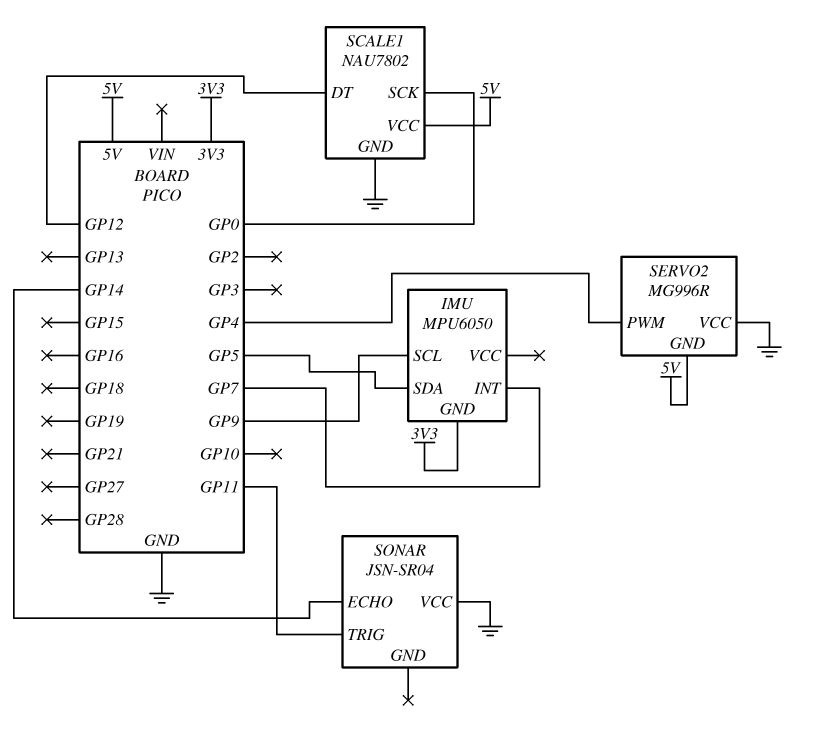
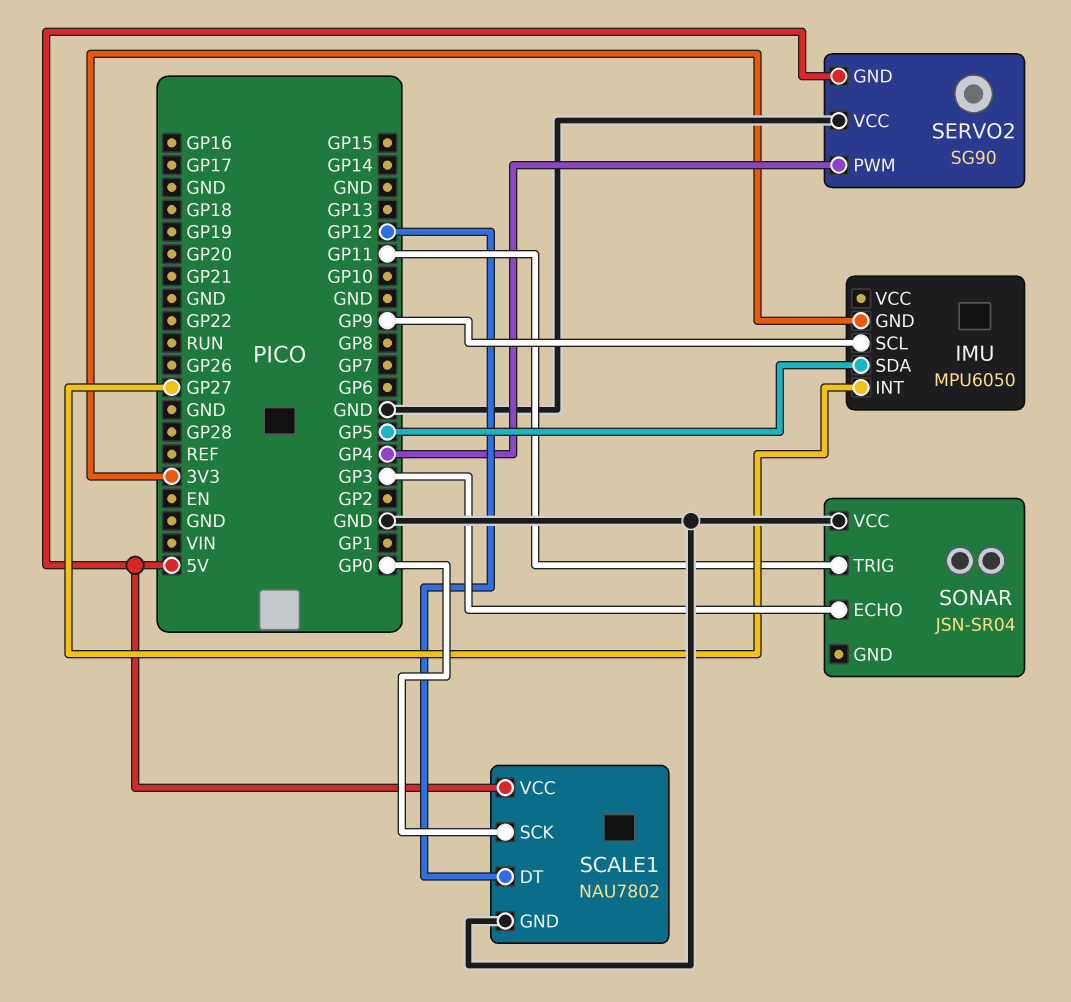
IMU pin INT: GP7 -> GP27
SERVO2: MG996R -> SG90
SONAR pin ECHO: GP14 -> GP3

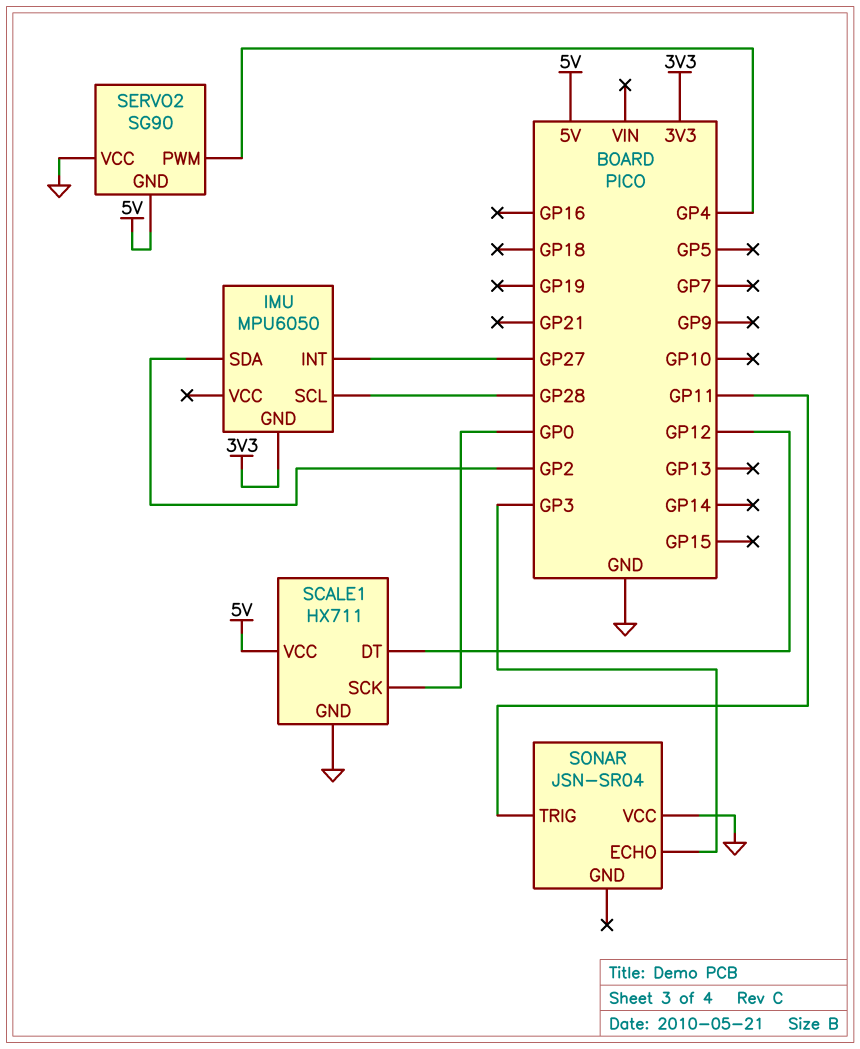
IMU pin SCL: GP9 -> GP28
IMU pin SDA: GP5 -> GP2
SCALE1: NAU7802 -> HX711

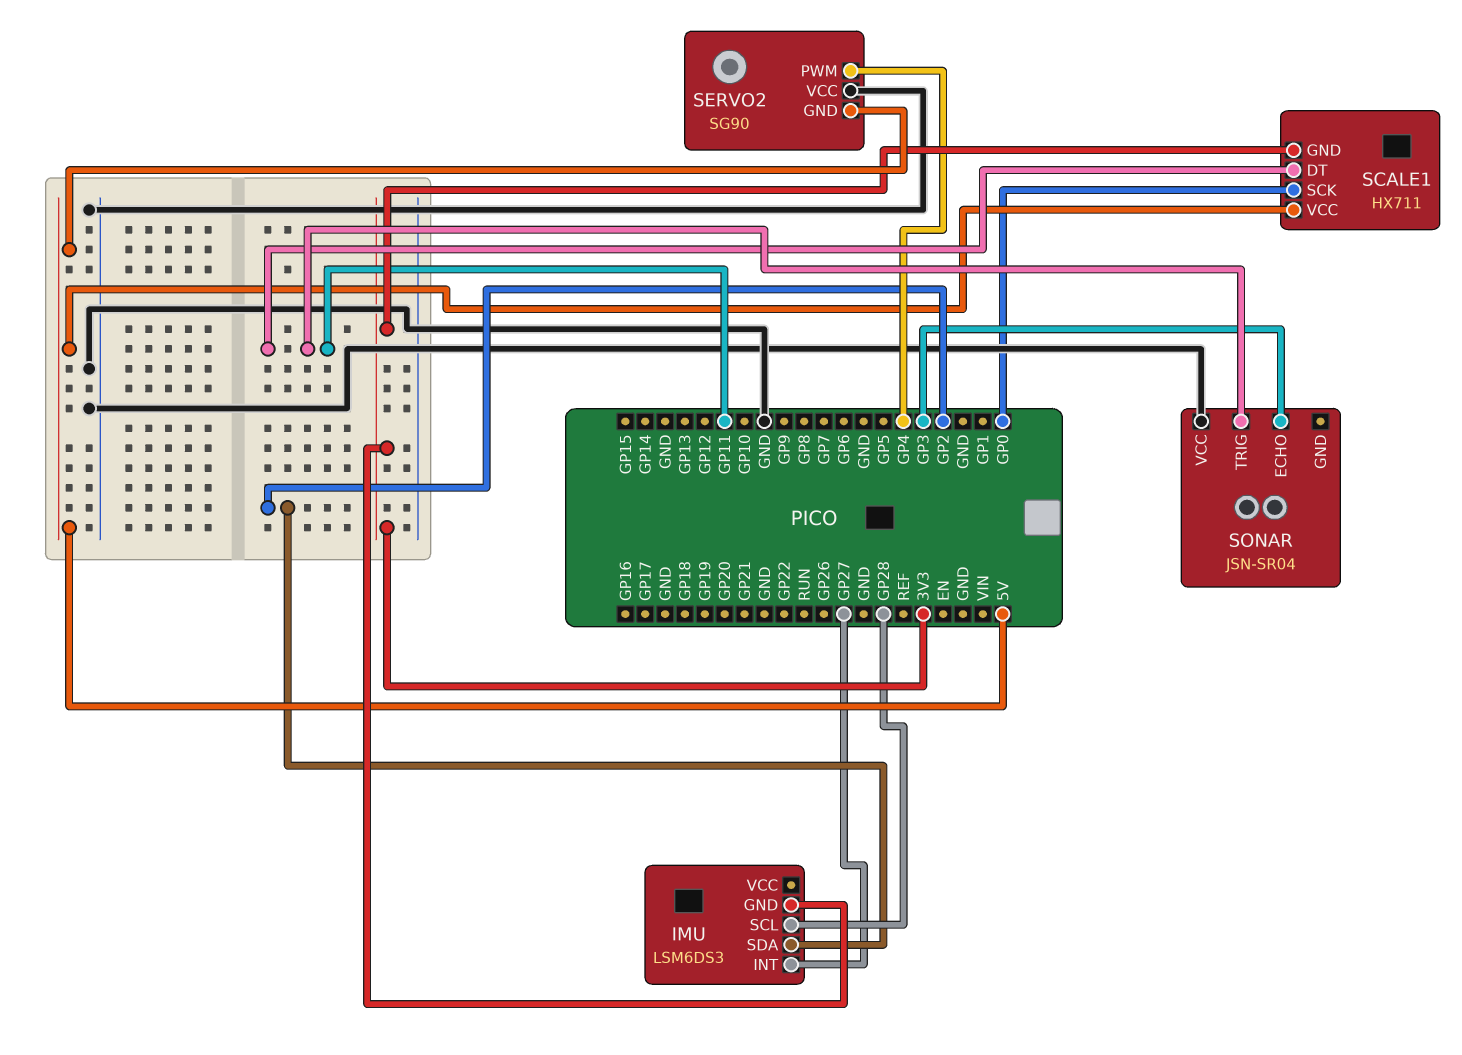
IMU: MPU6050 -> LSM6DS3
SCALE1 pin DT: GP12 -> GP11
SCALE1 pin GND: GND -> 3V3

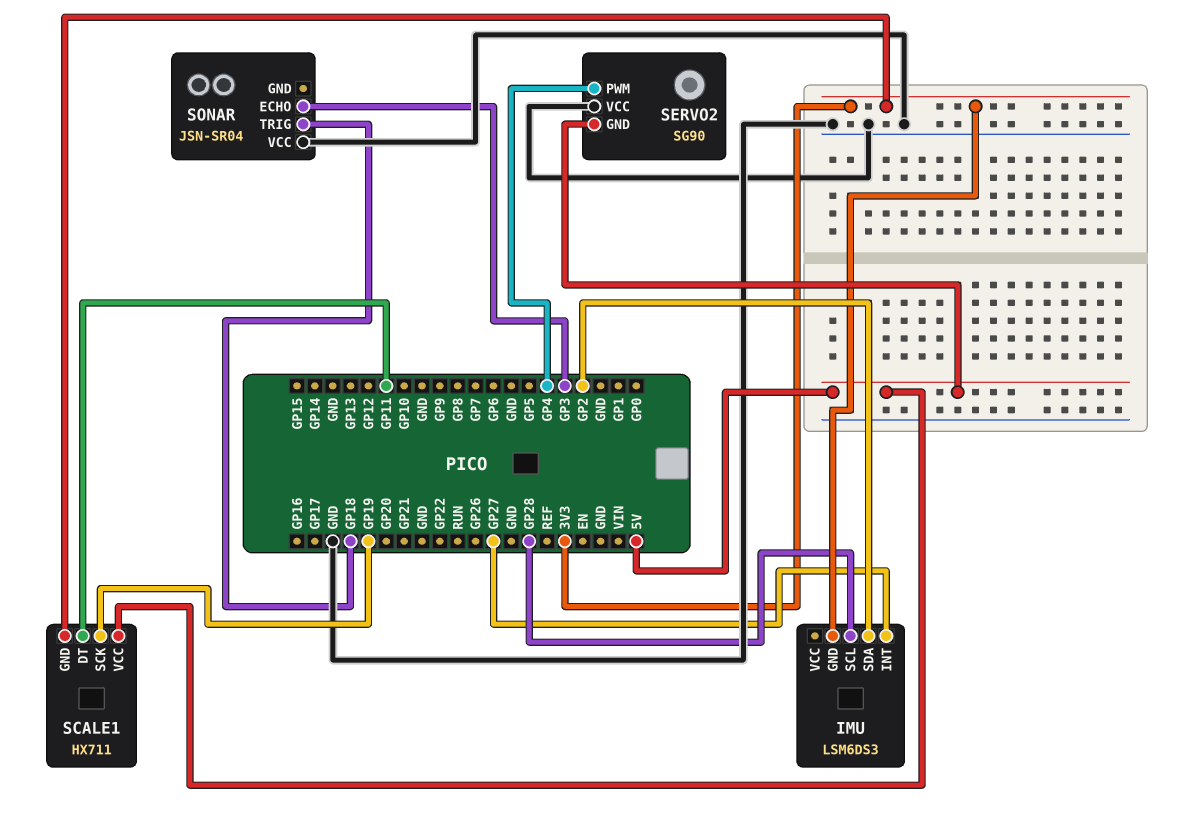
SCALE1 pin SCK: GP0 -> GP19
SONAR pin TRIG: GP11 -> GP18

